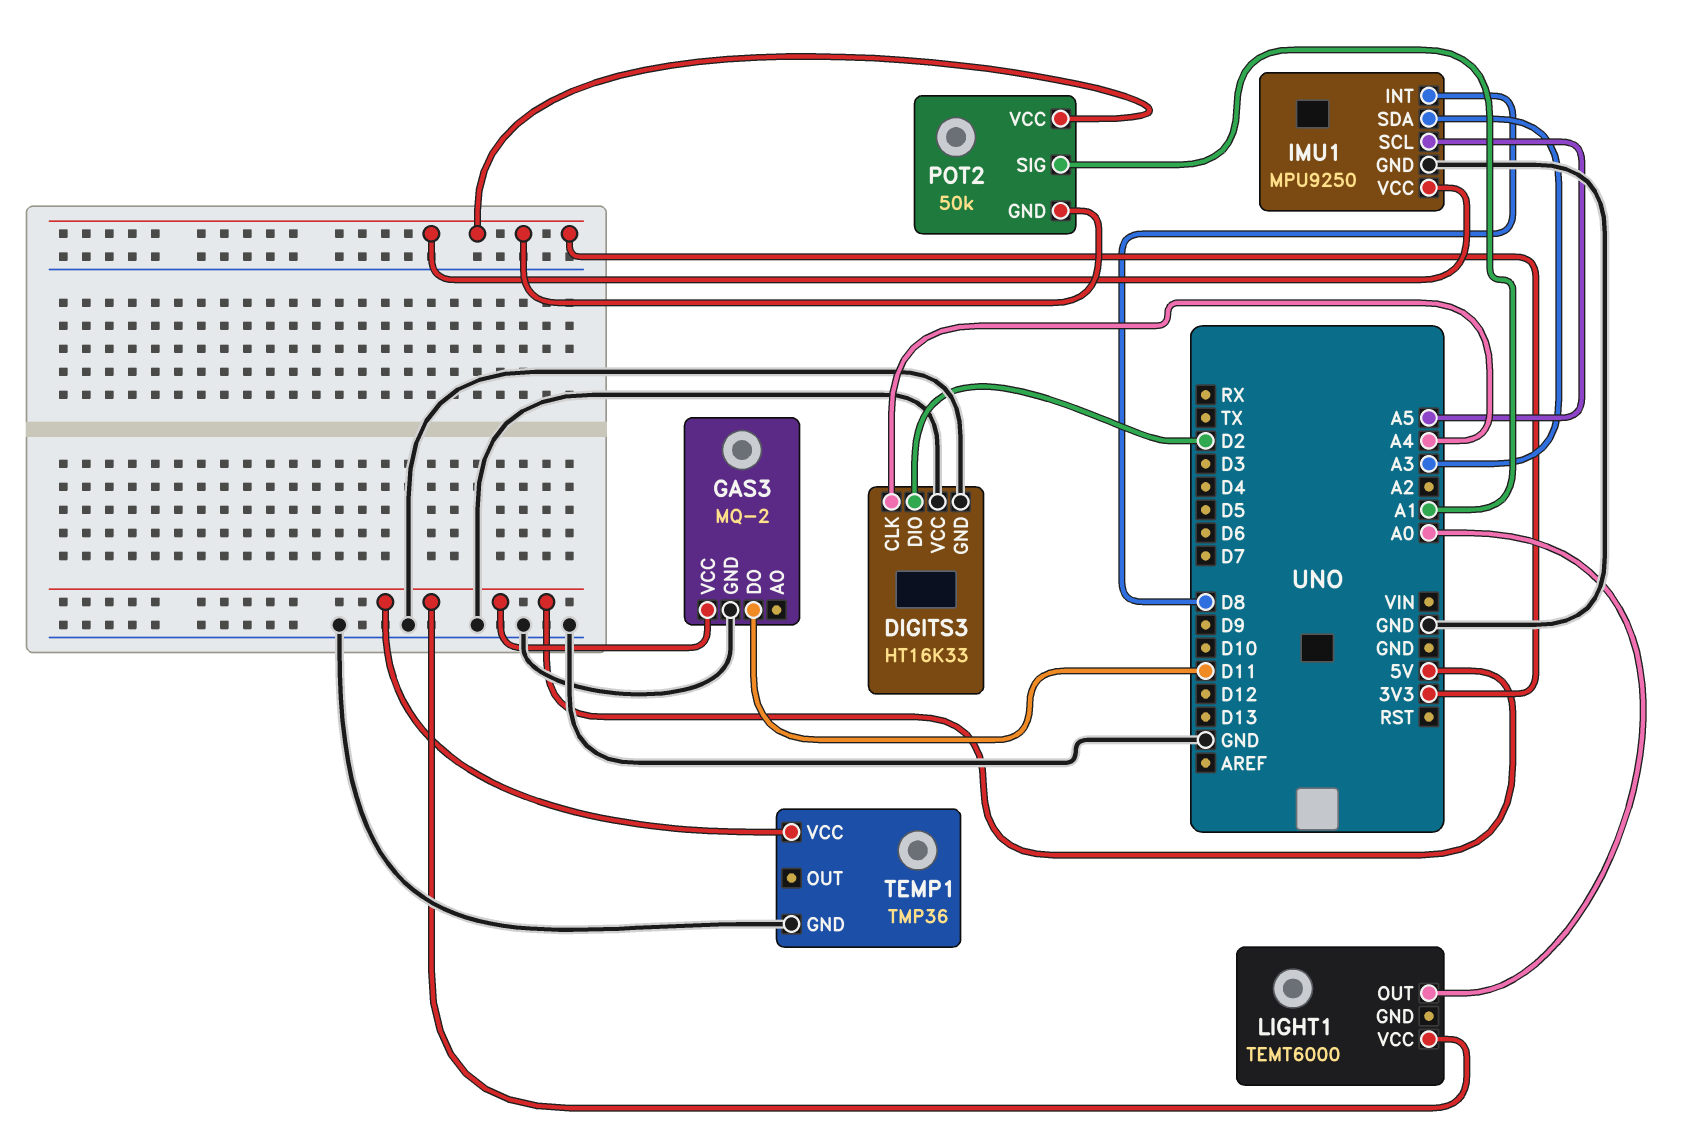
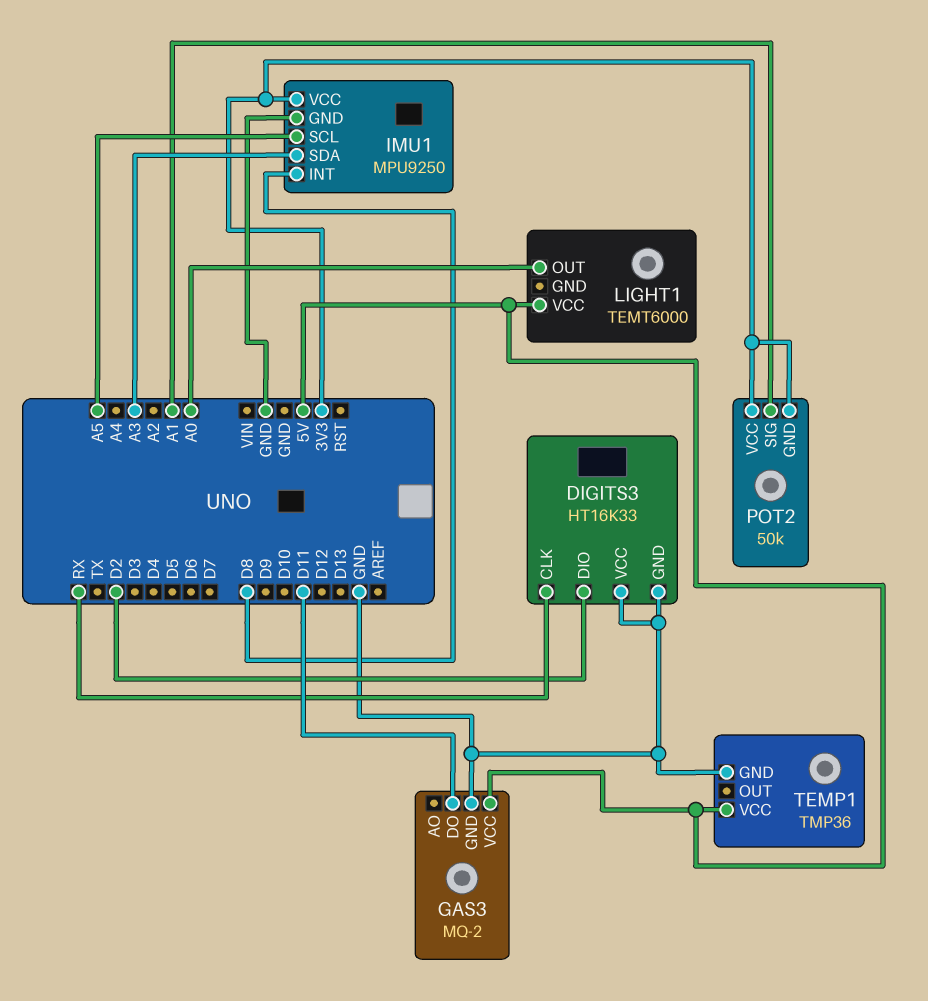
DIGITS3 pin CLK: A4 -> RX

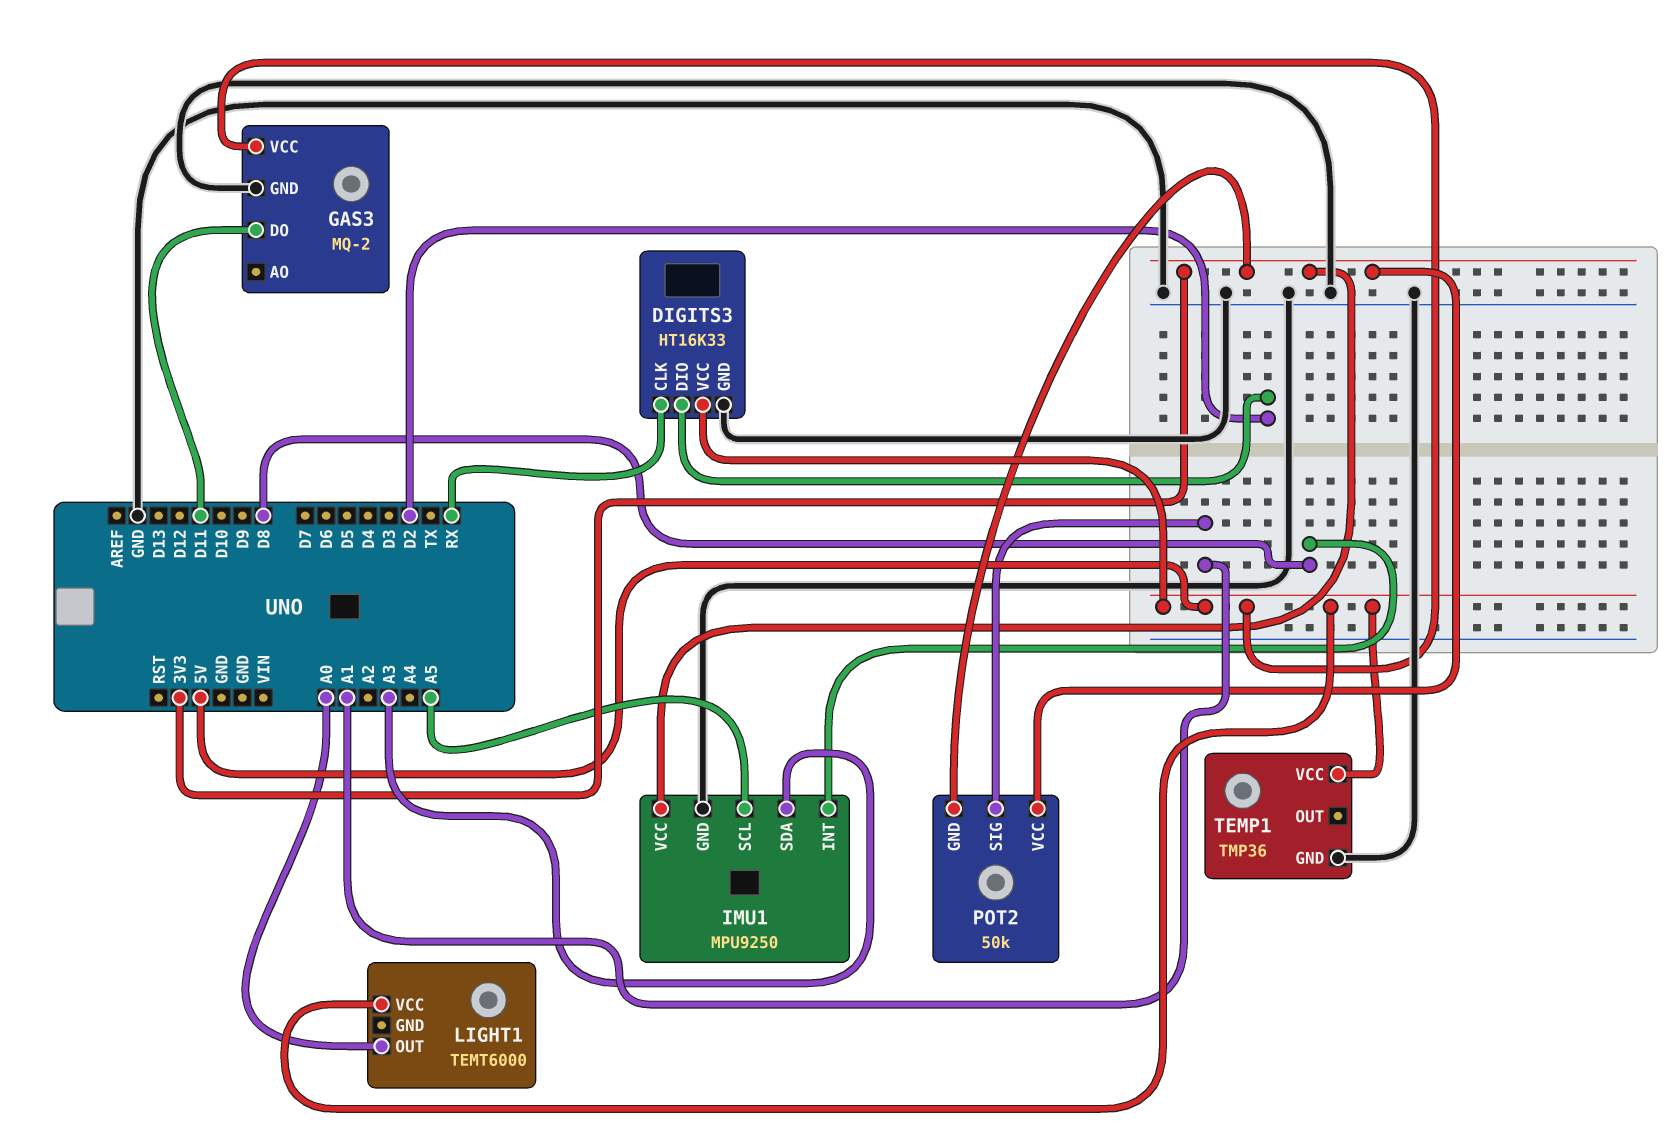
DIGITS3 pin VCC: GND -> 5V

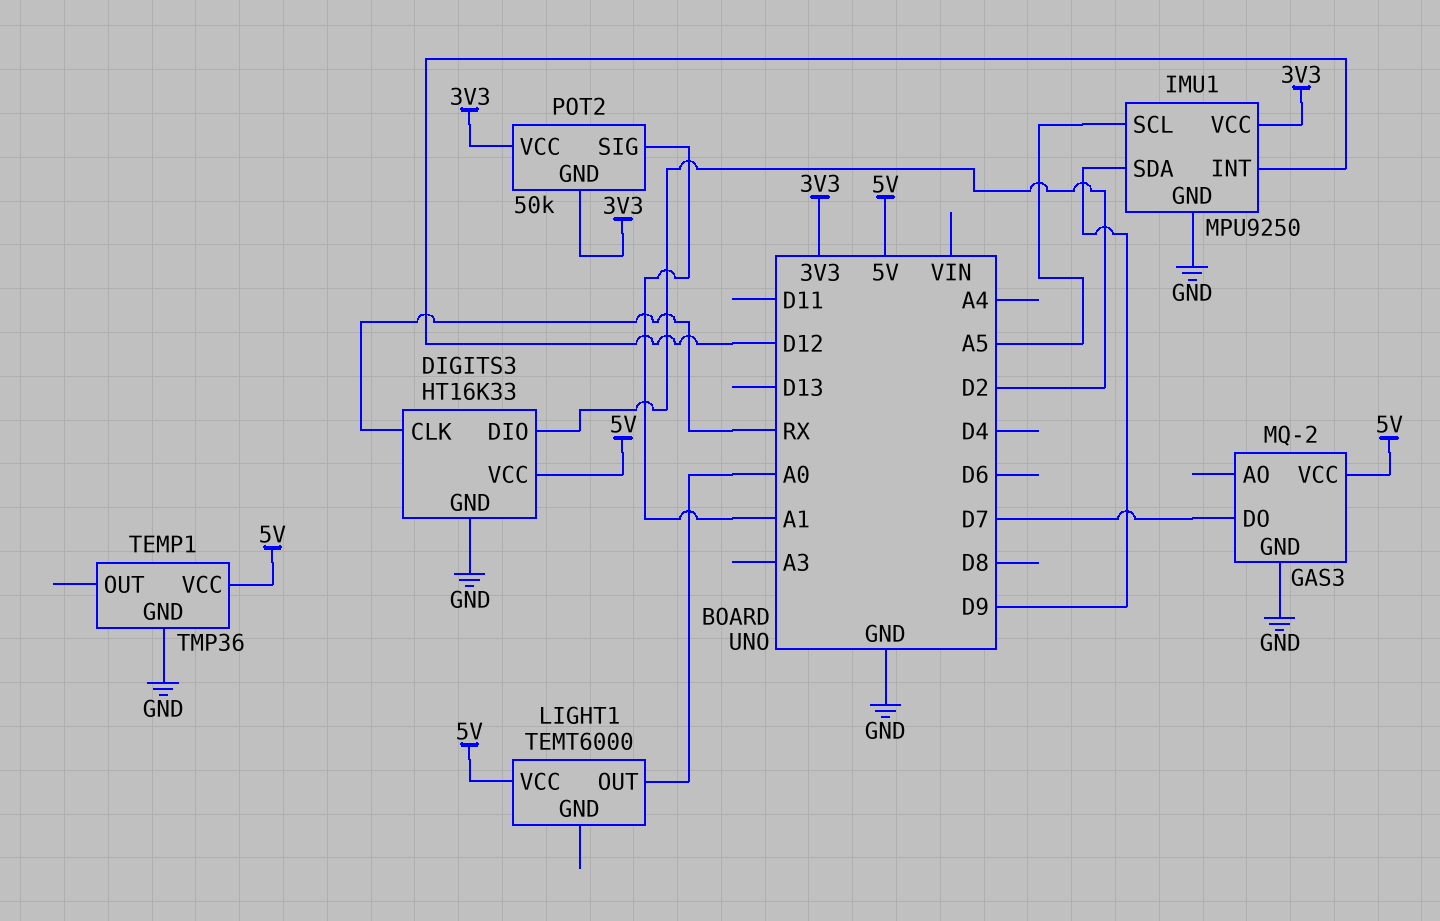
GAS3 pin DO: D11 -> D7
IMU1 pin INT: D8 -> D12
IMU1 pin SDA: A3 -> D9

